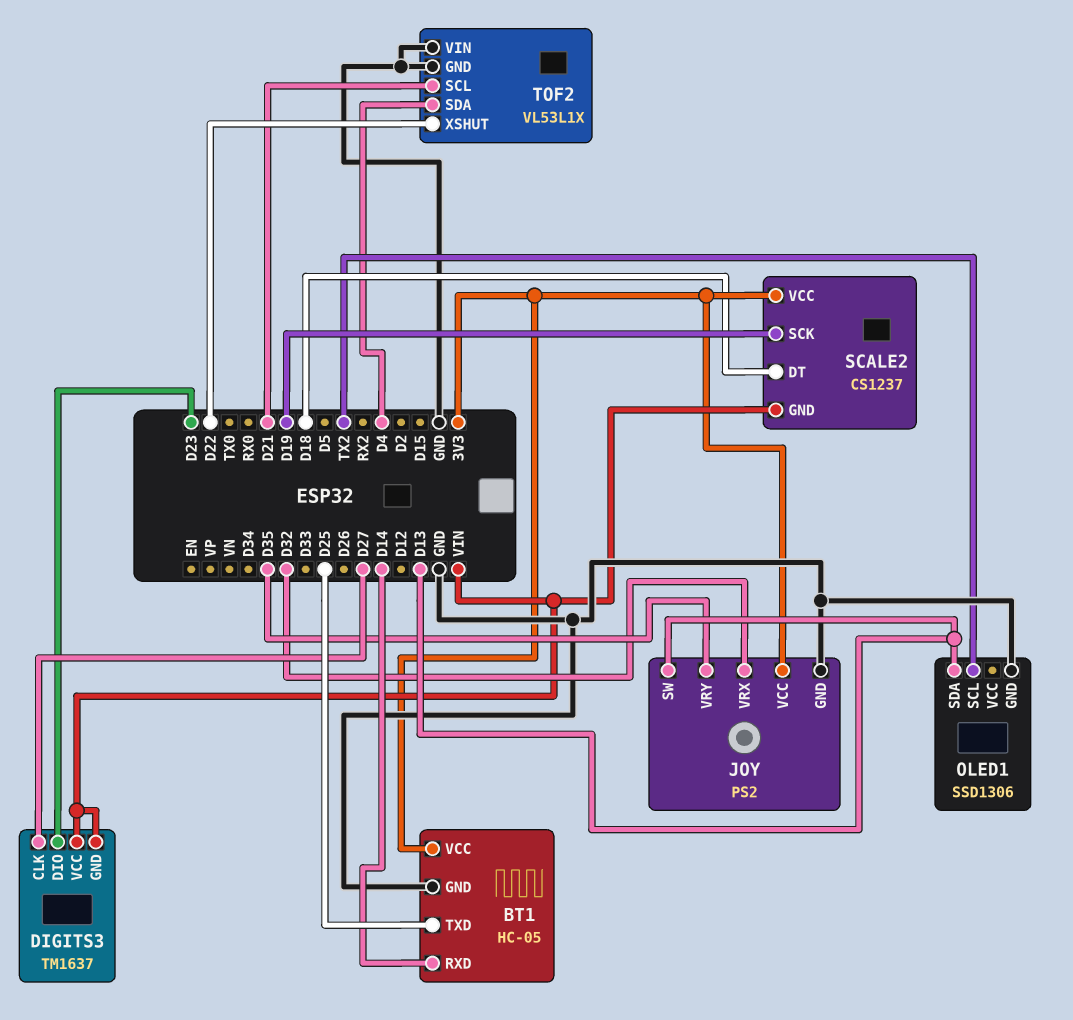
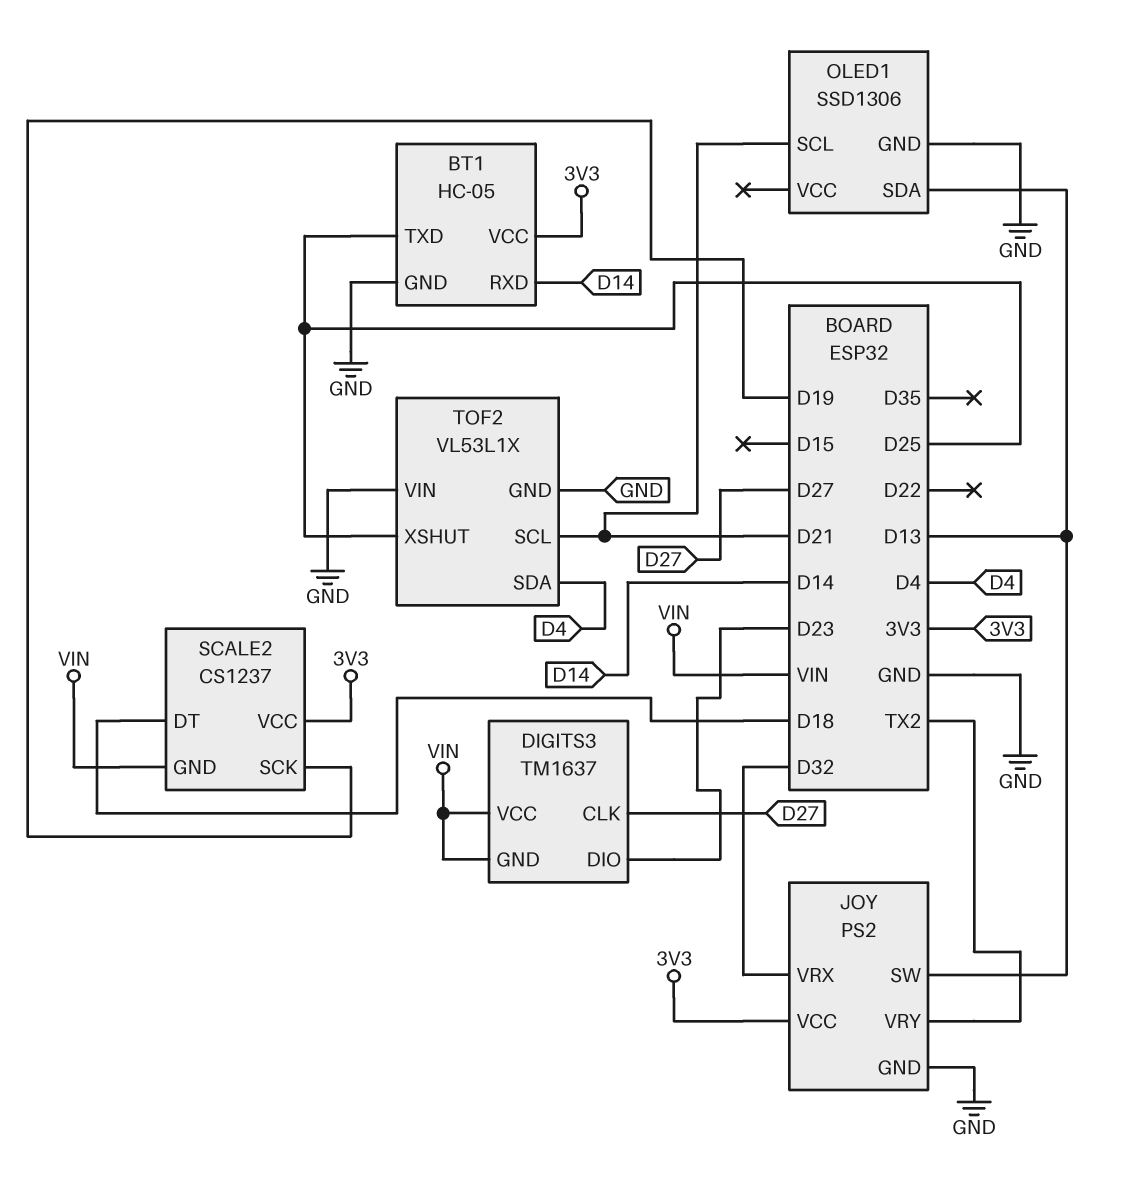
JOY pin VRY: D35 -> TX2
OLED1 pin SCL: TX2 -> D21
TOF2 pin XSHUT: D22 -> D25

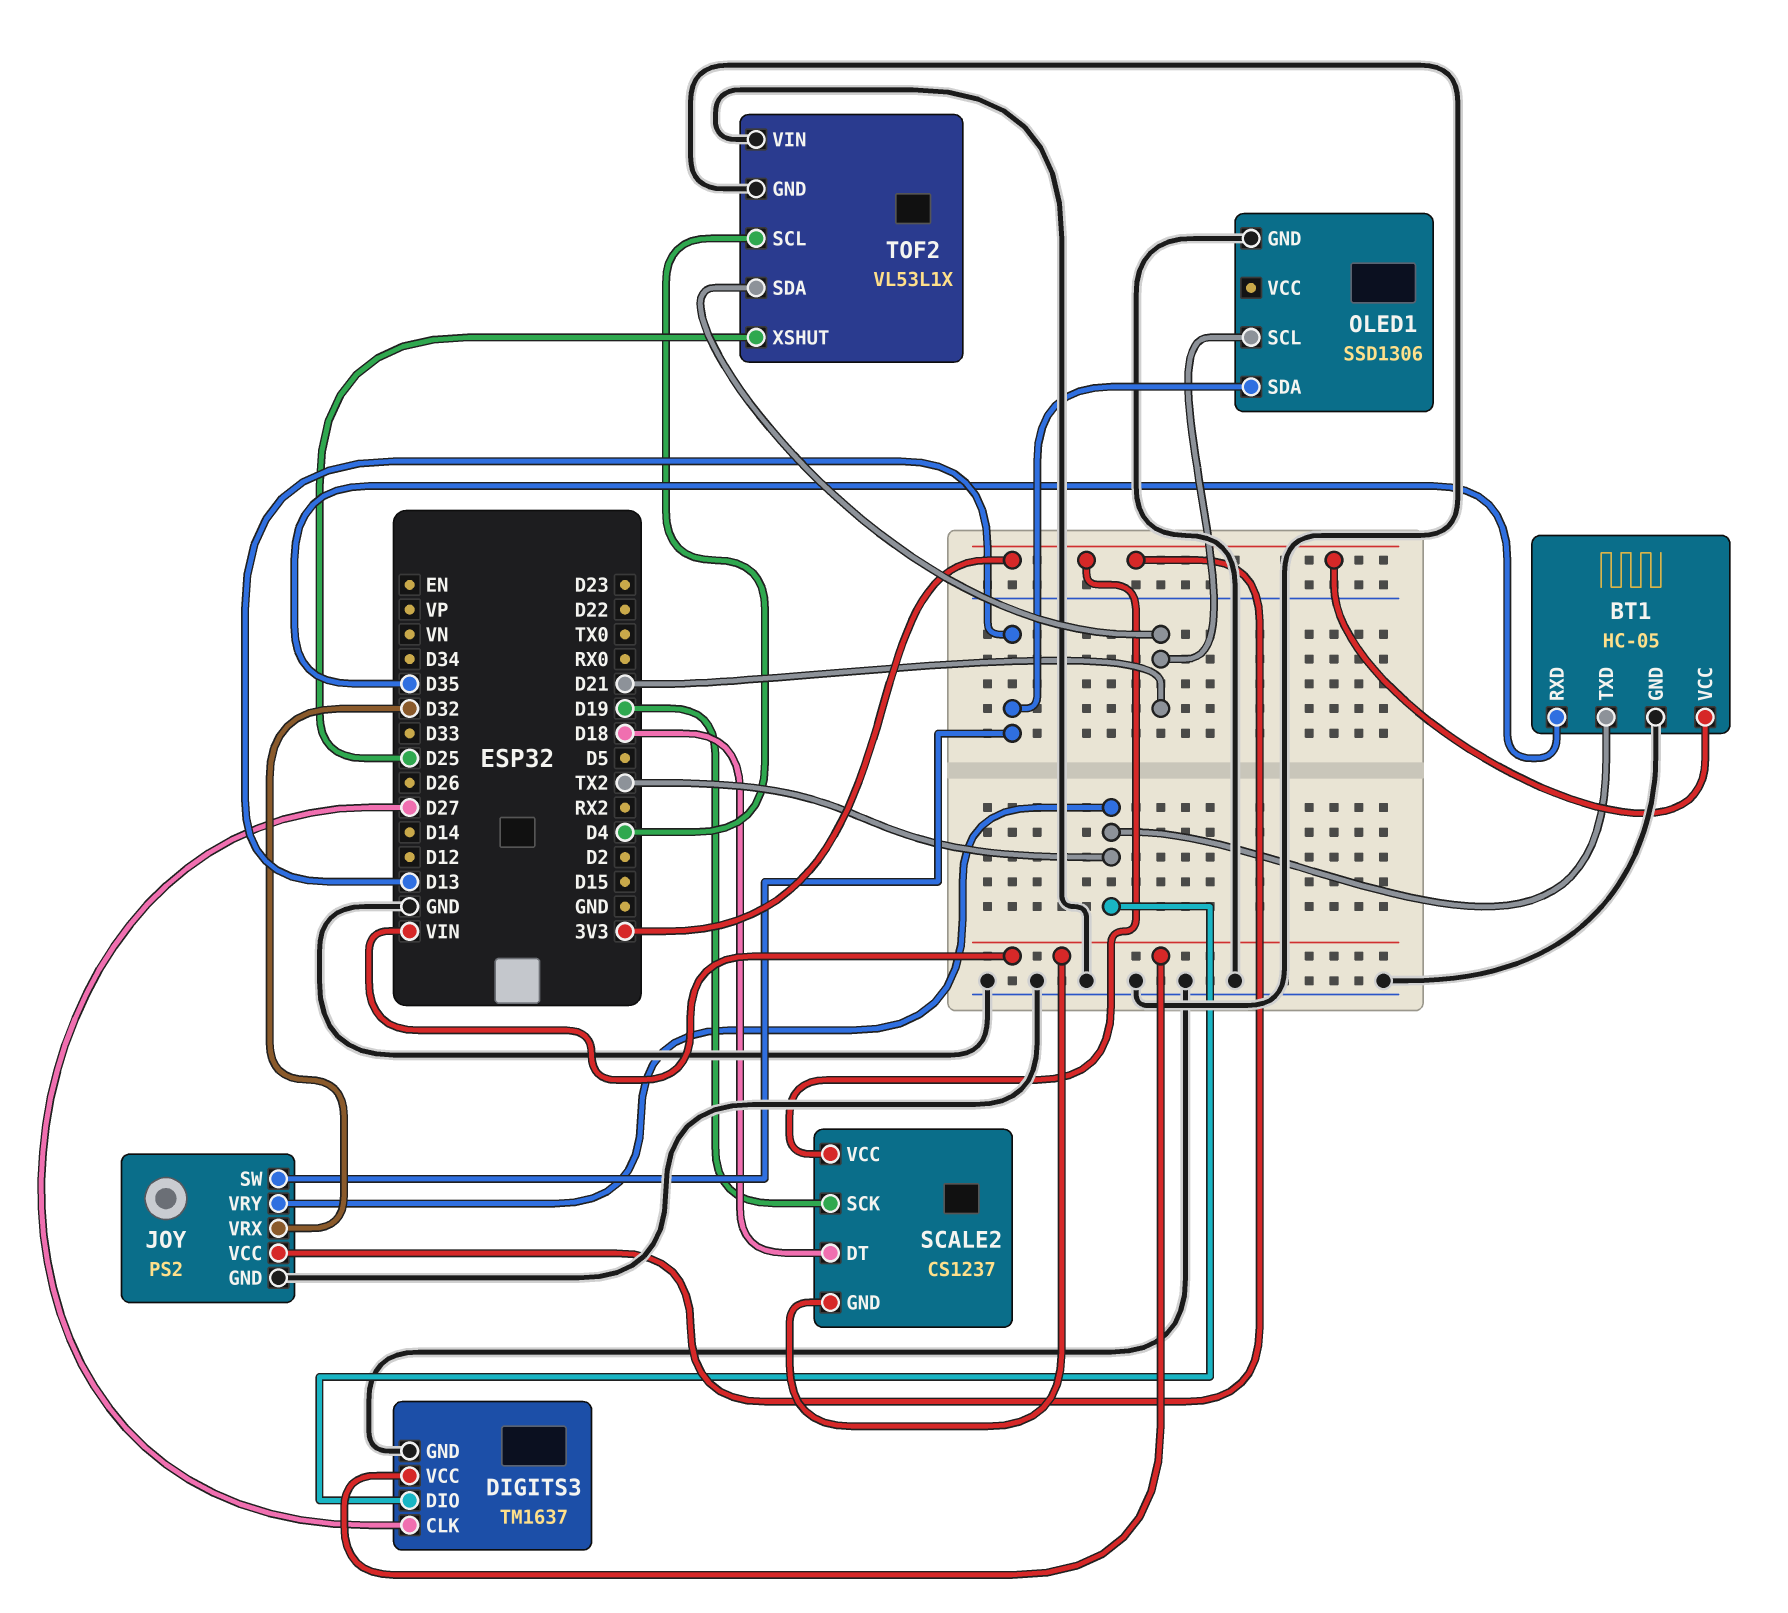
BT1 pin RXD: D14 -> D35
BT1 pin TXD: D25 -> TX2
DIGITS3 pin DIO: D23 -> TX2
DIGITS3 pin GND: VIN -> GND
TOF2 pin SCL: D21 -> D4
TOF2 pin SDA: D4 -> D21

